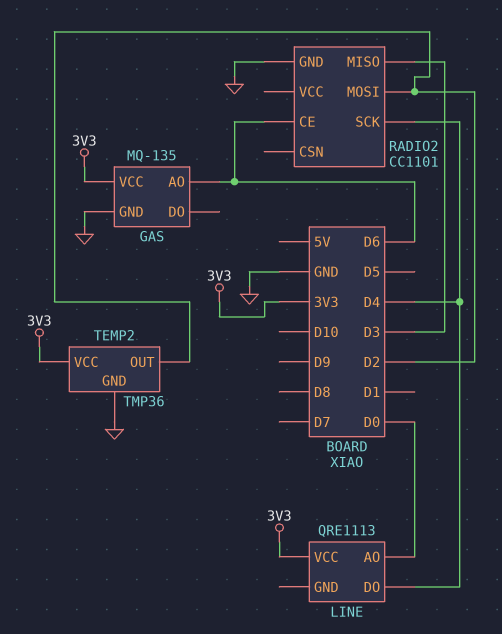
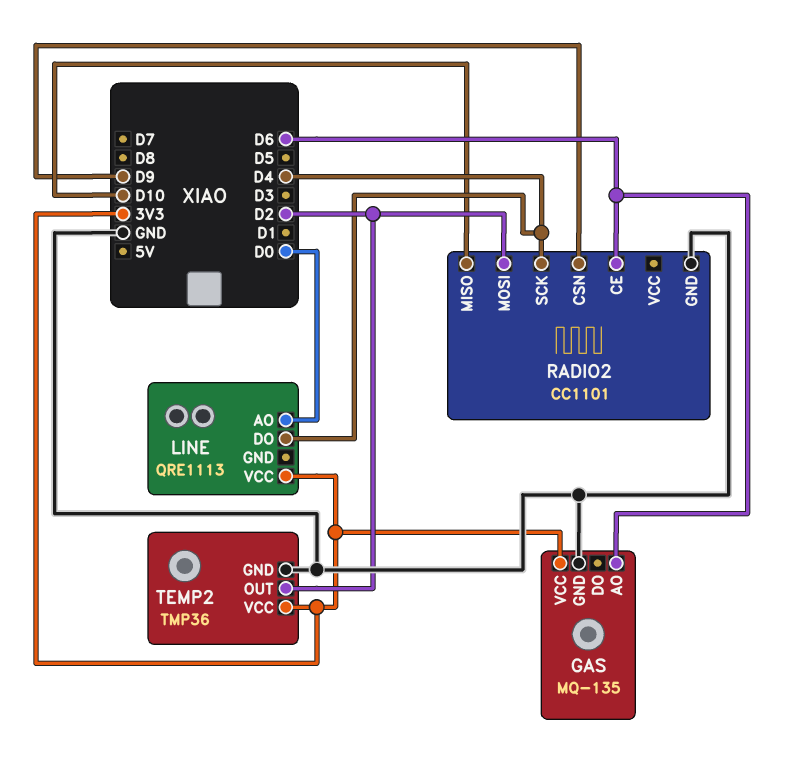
RADIO2 pin CSN: none -> D9
RADIO2 pin MISO: D3 -> D10

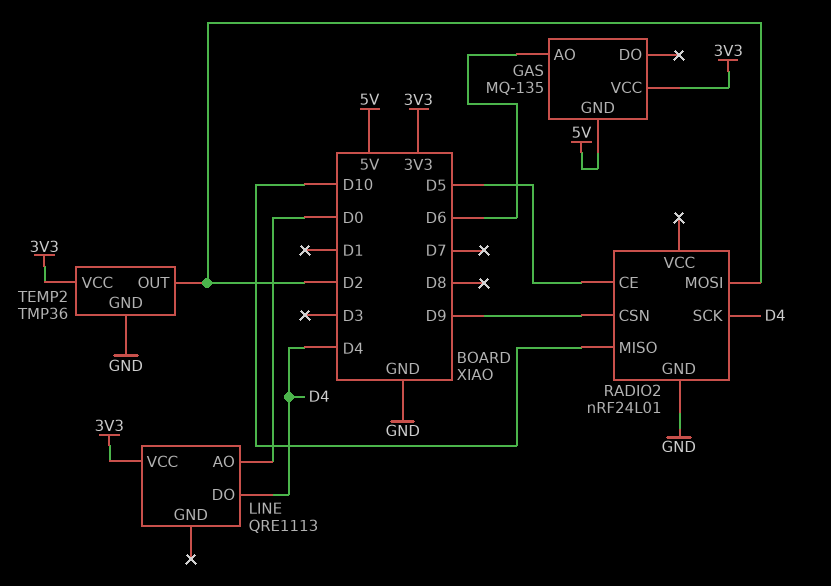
GAS pin GND: GND -> 5V
RADIO2: CC1101 -> nRF24L01
RADIO2 pin CE: D6 -> D5

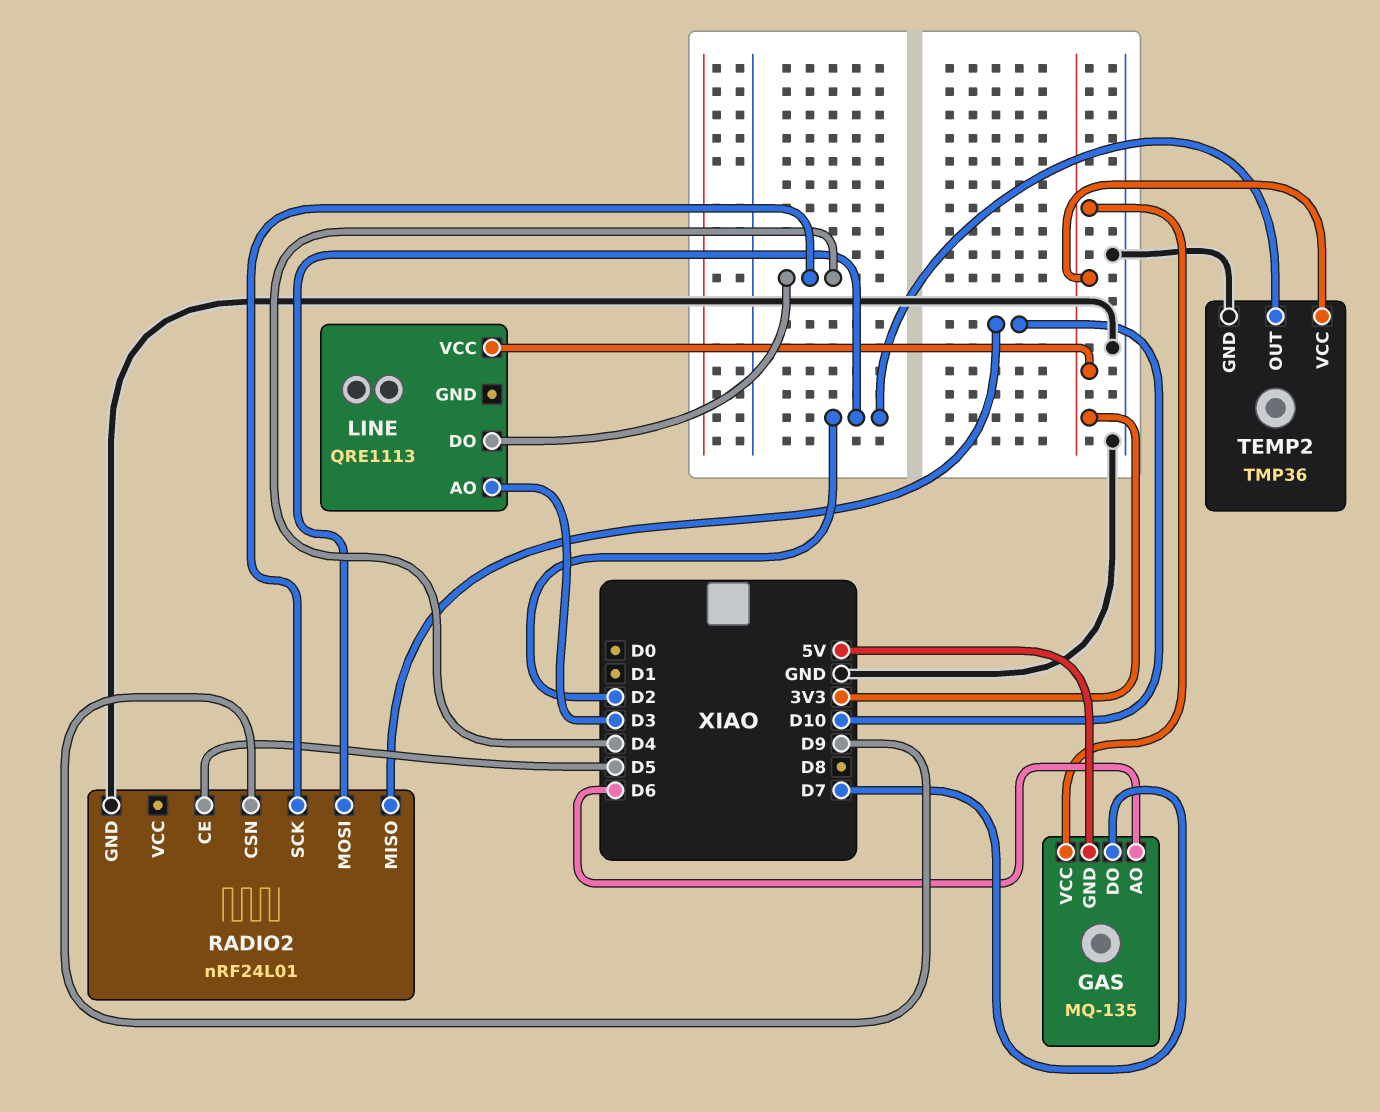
GAS pin DO: none -> D7
LINE pin AO: D0 -> D3

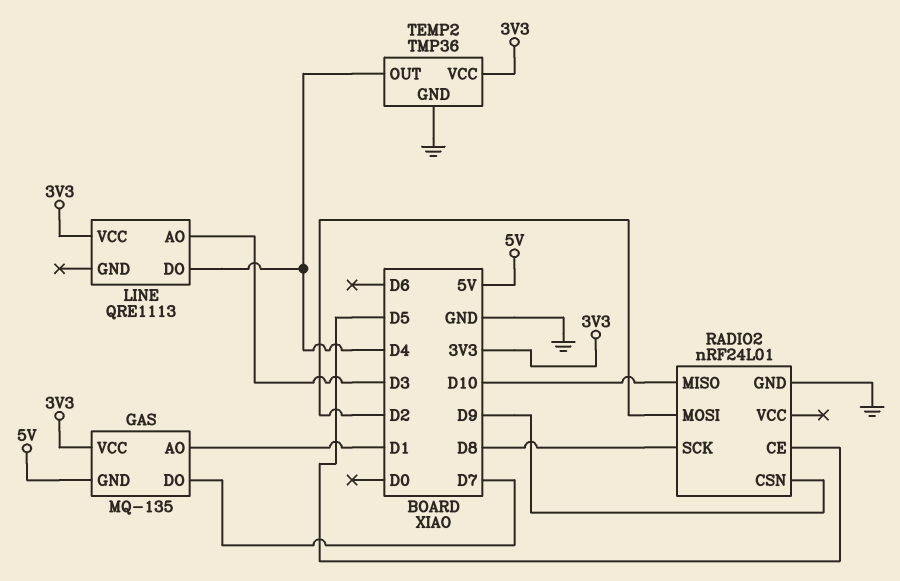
GAS pin AO: D6 -> D1
RADIO2 pin SCK: D4 -> D8
TEMP2 pin OUT: D2 -> D4

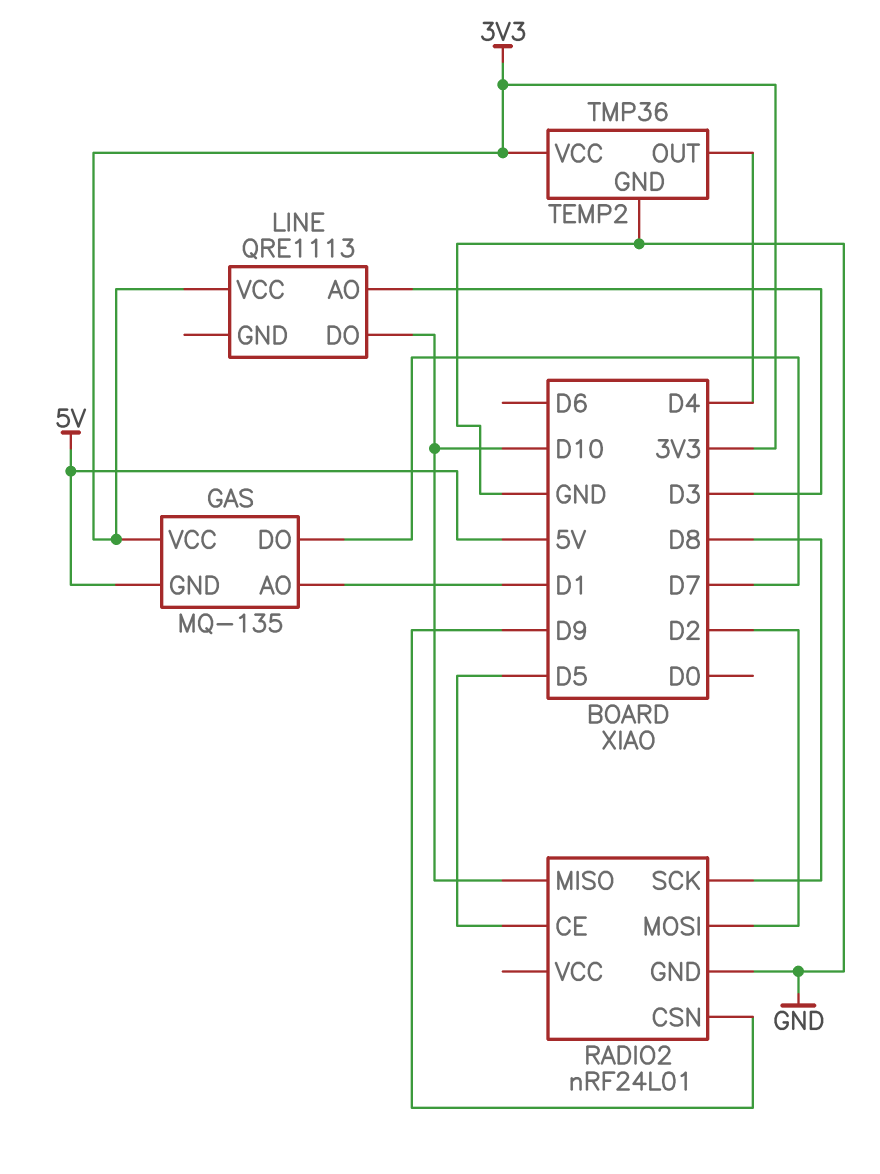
LINE pin DO: D4 -> D10

